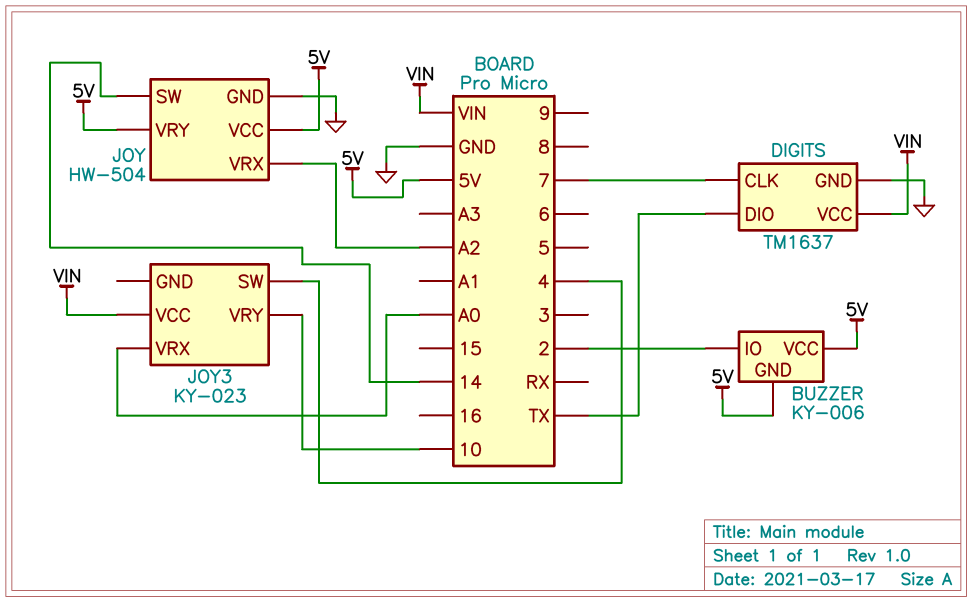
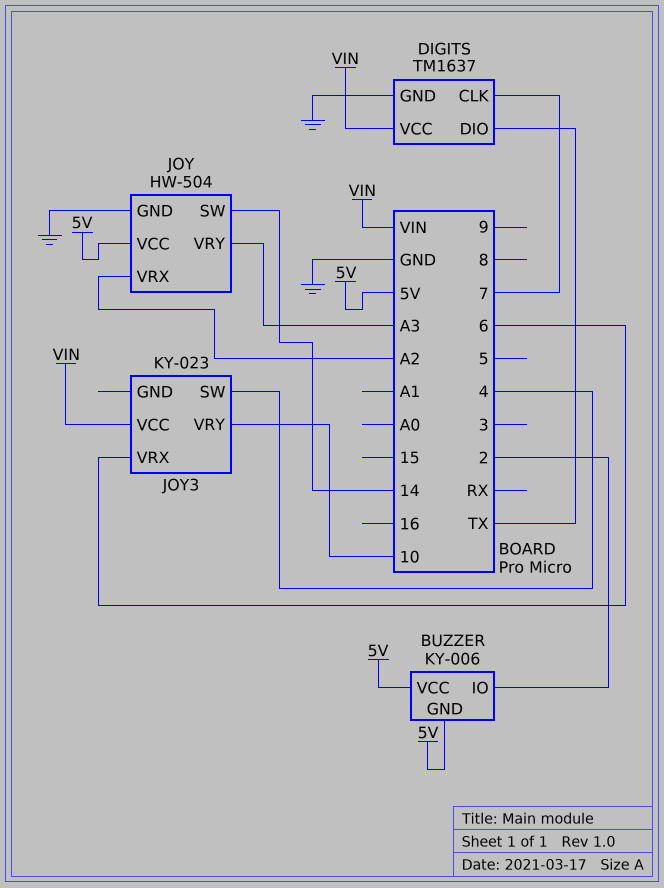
JOY pin VRY: 5V -> A3
JOY3 pin VRX: A0 -> 6

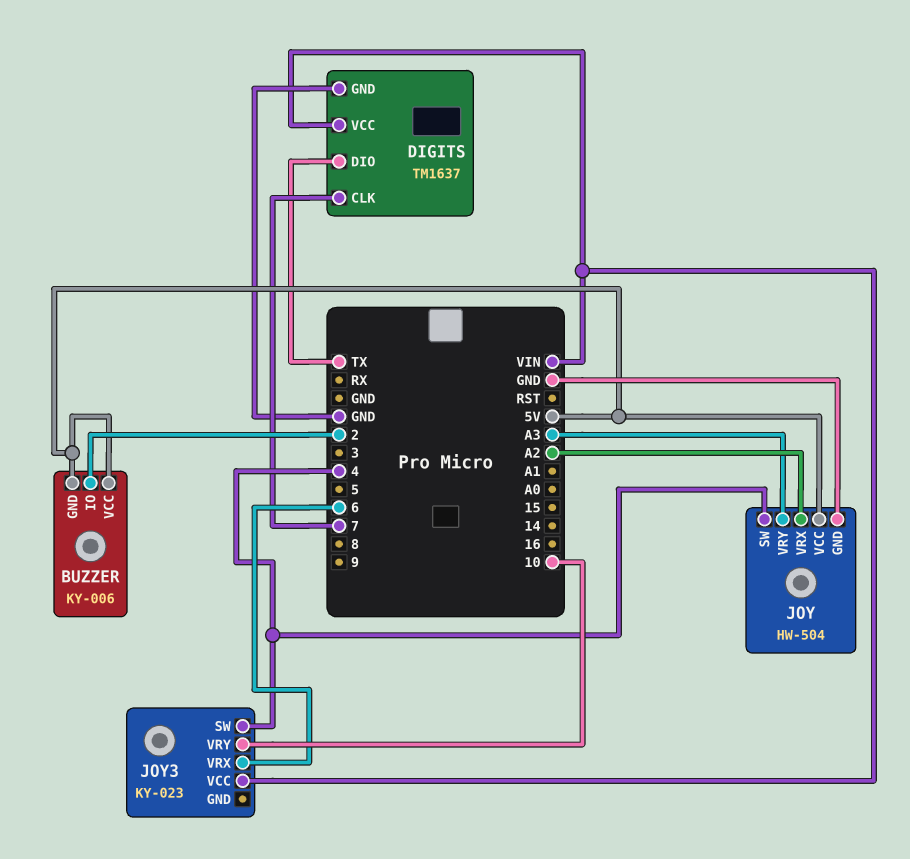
JOY pin SW: 14 -> 4

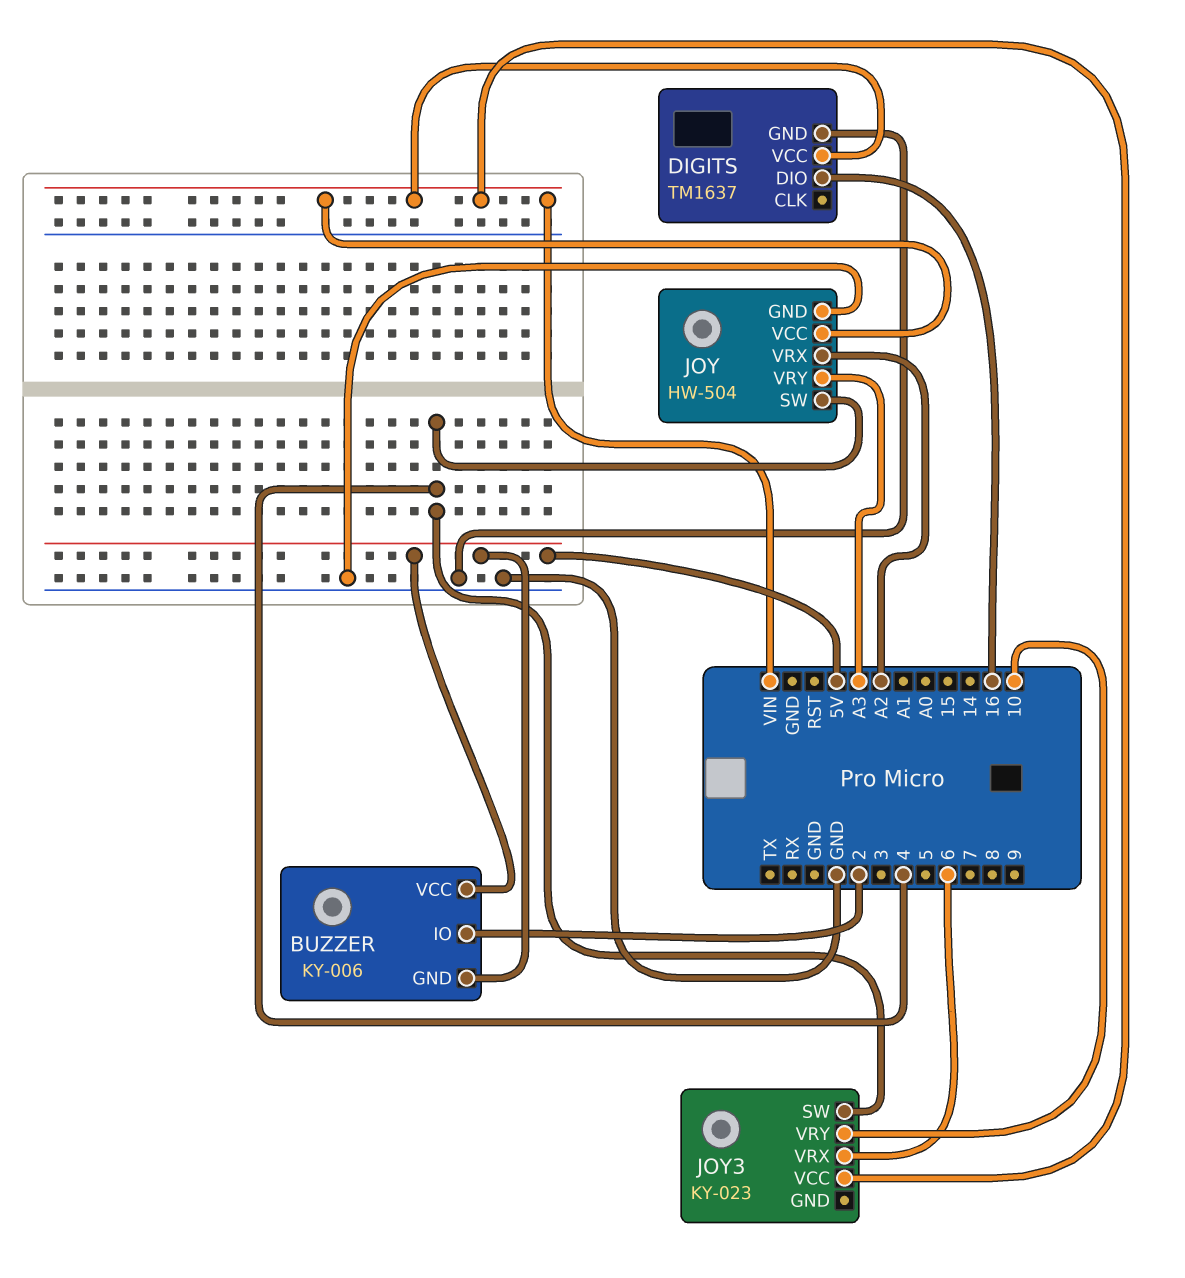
DIGITS pin CLK: 7 -> none
DIGITS pin DIO: TX -> 16
JOY pin VCC: 5V -> VIN

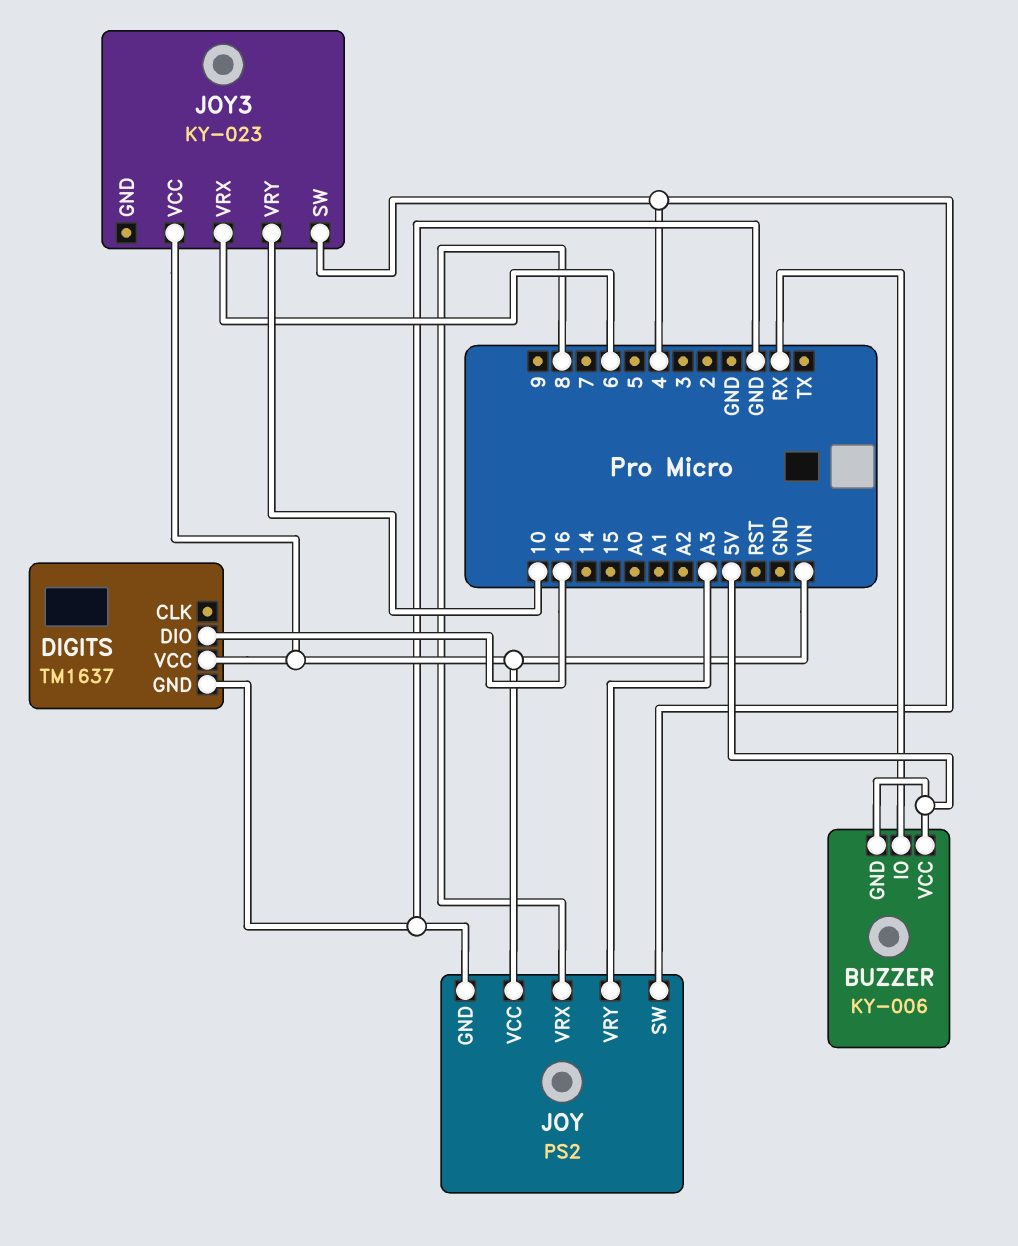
BUZZER pin IO: 2 -> RX
JOY: HW-504 -> PS2
JOY pin VRX: A2 -> 8

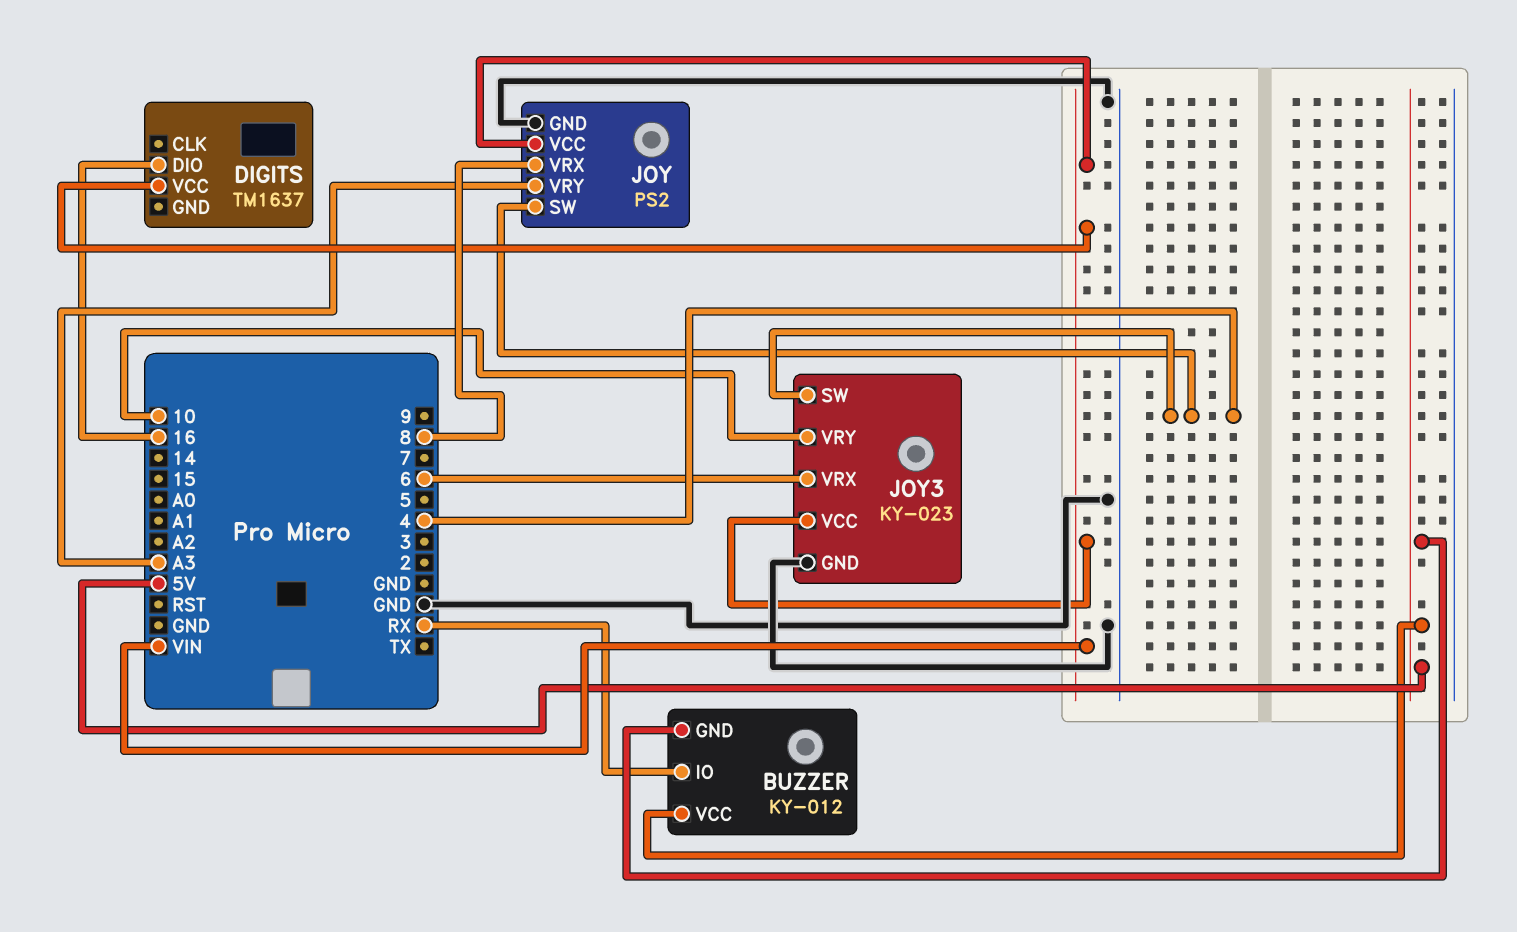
BUZZER: KY-006 -> KY-012
DIGITS pin GND: GND -> none
JOY3 pin GND: none -> GND

